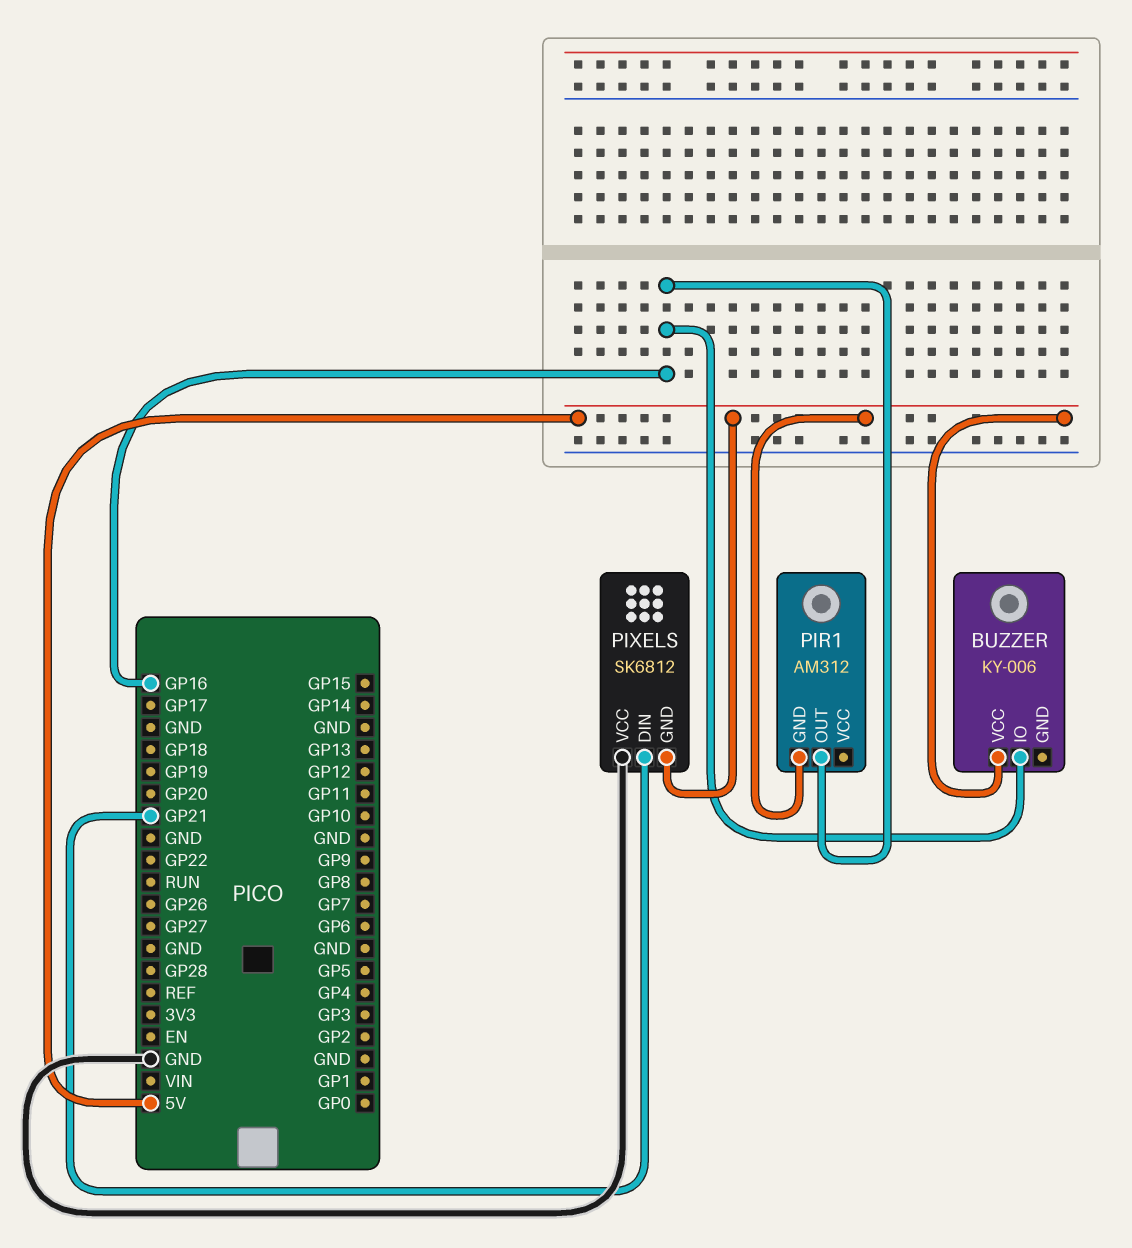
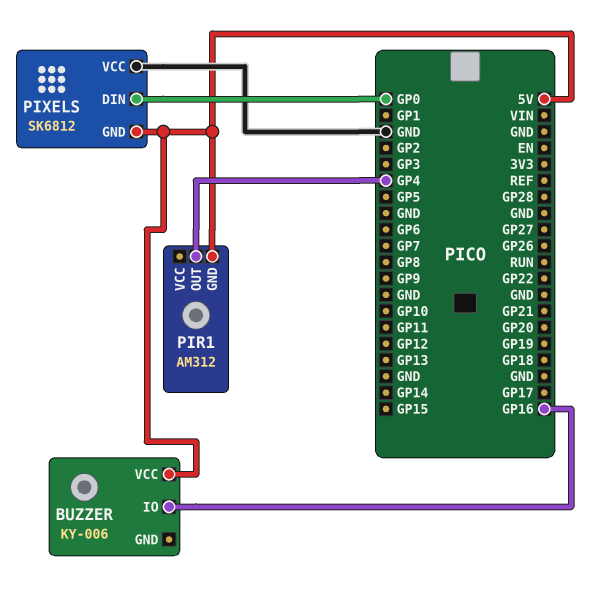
PIR1 pin OUT: GP16 -> GP4
PIXELS pin DIN: GP21 -> GP0

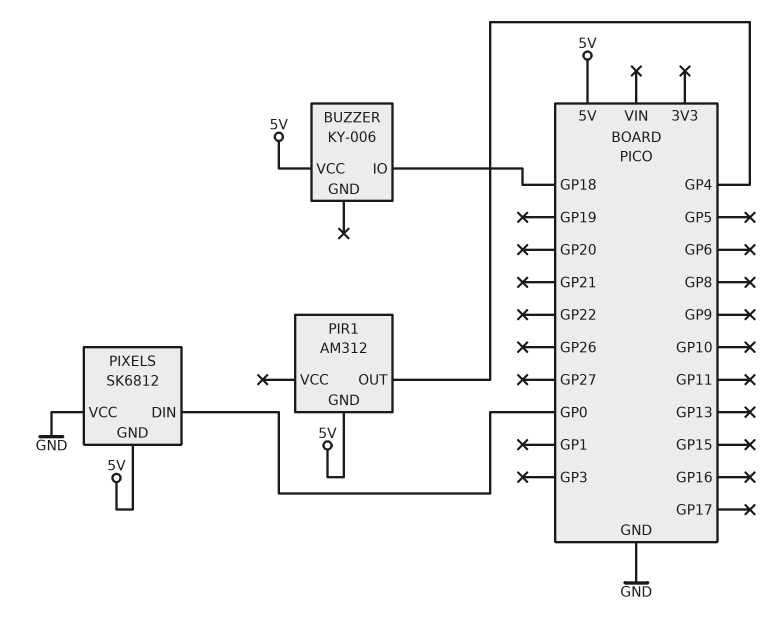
BUZZER pin IO: GP16 -> GP18

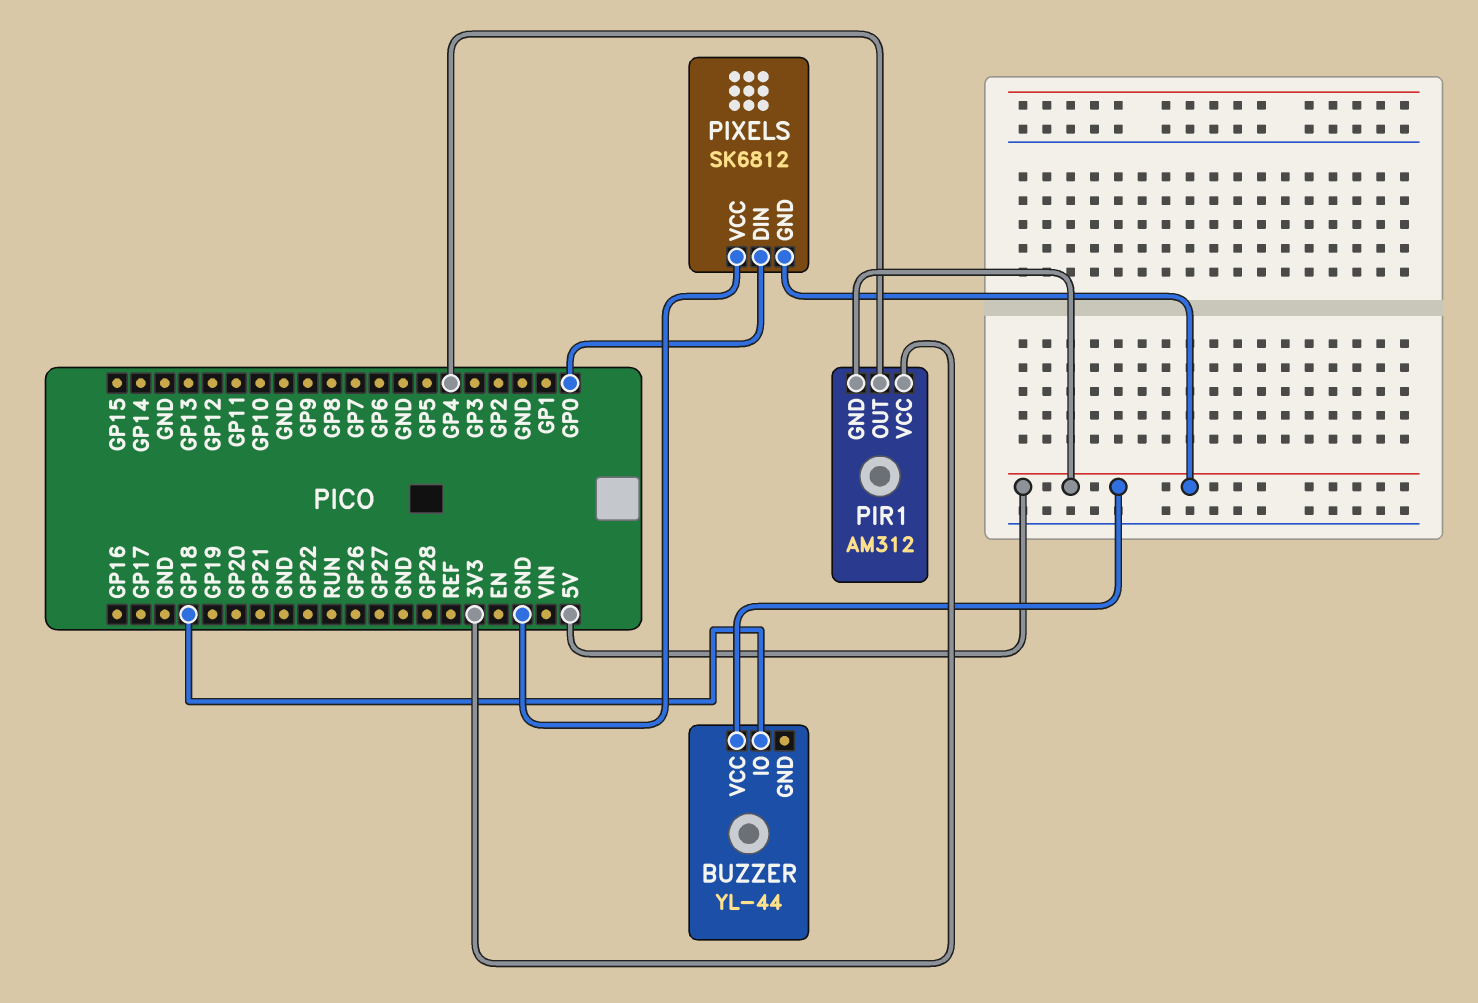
BUZZER: KY-006 -> YL-44
PIR1 pin VCC: none -> 3V3

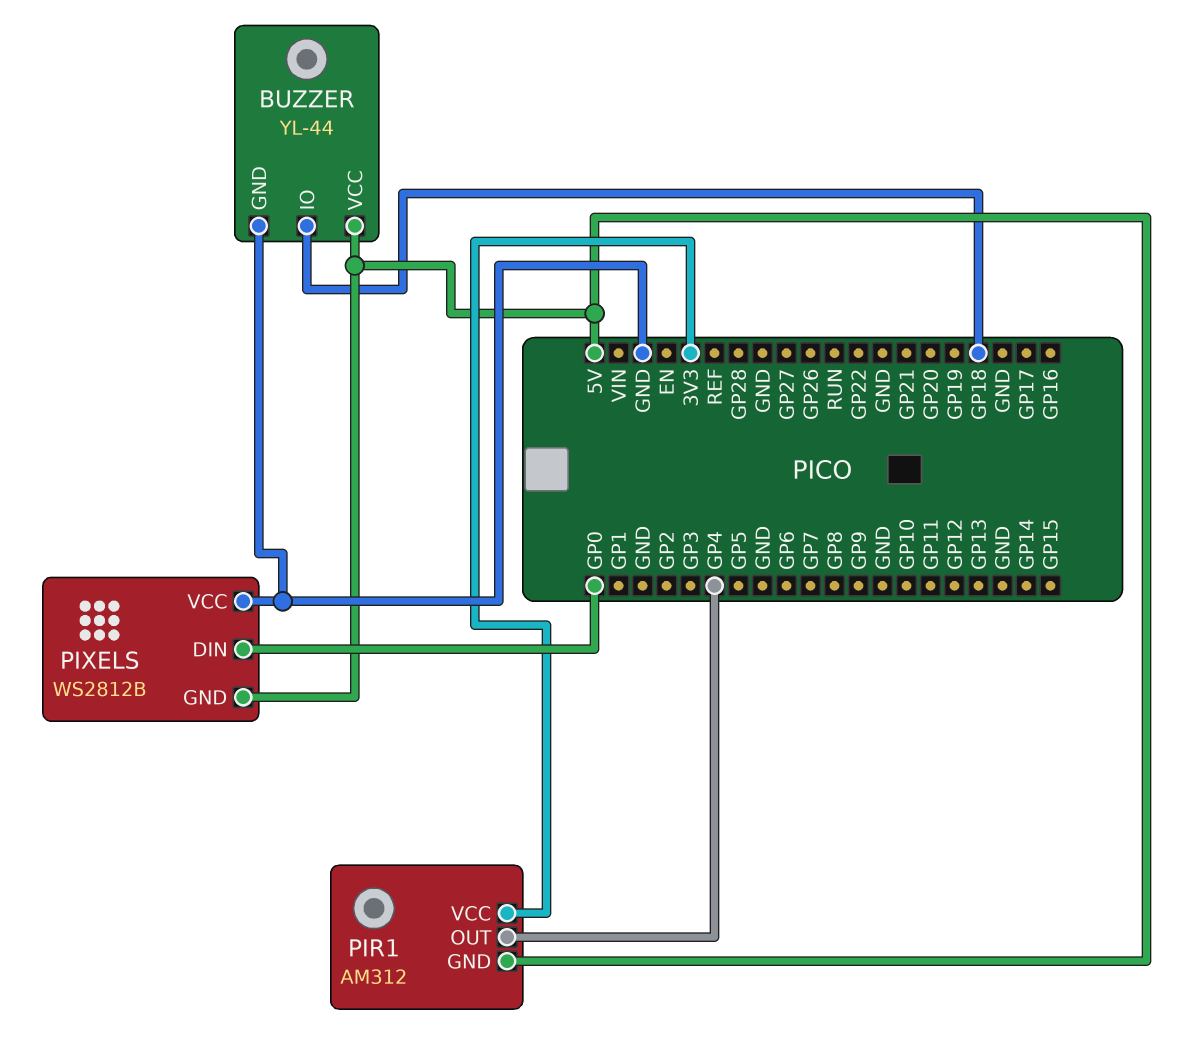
BUZZER pin GND: none -> GND
PIXELS: SK6812 -> WS2812B

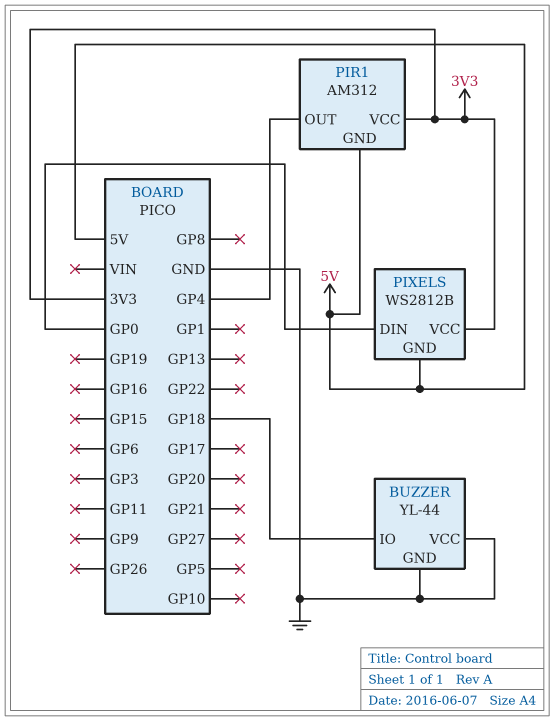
BUZZER pin VCC: 5V -> GND
PIXELS pin VCC: GND -> 3V3

